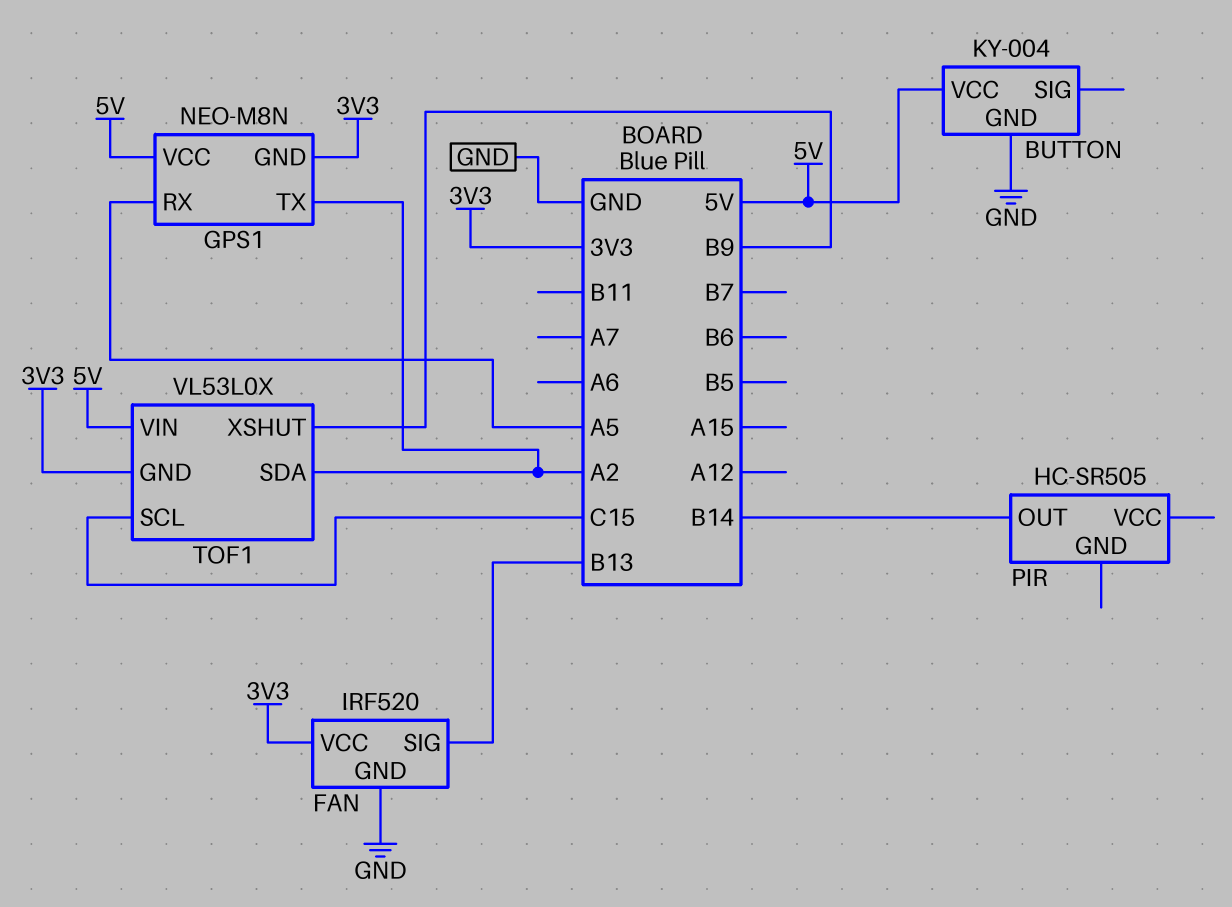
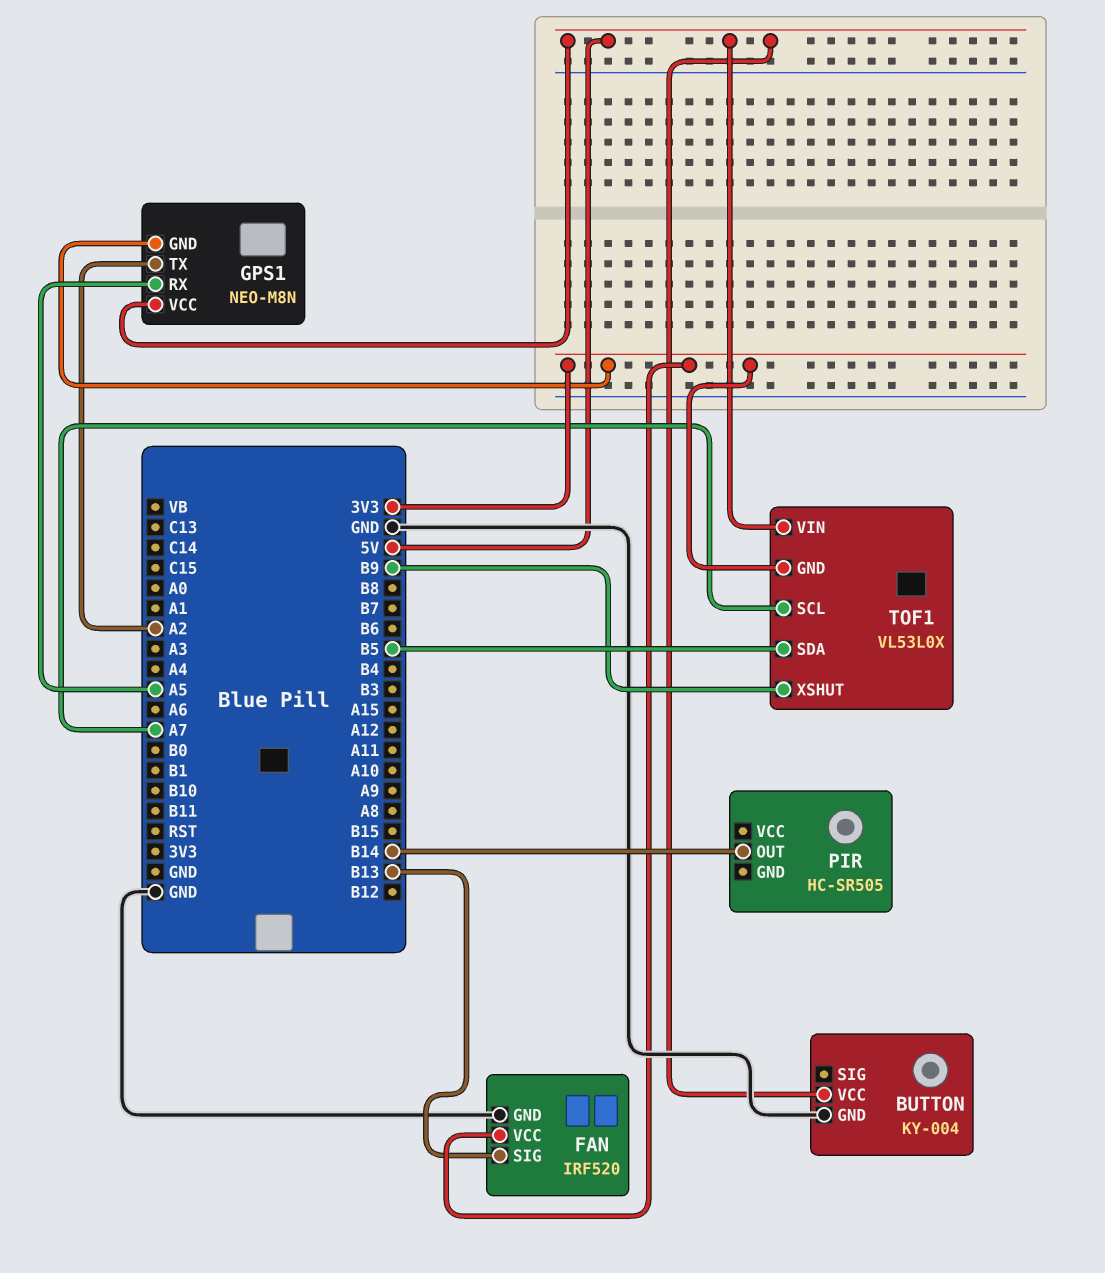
TOF1 pin SCL: C15 -> A7
TOF1 pin SDA: A2 -> B5

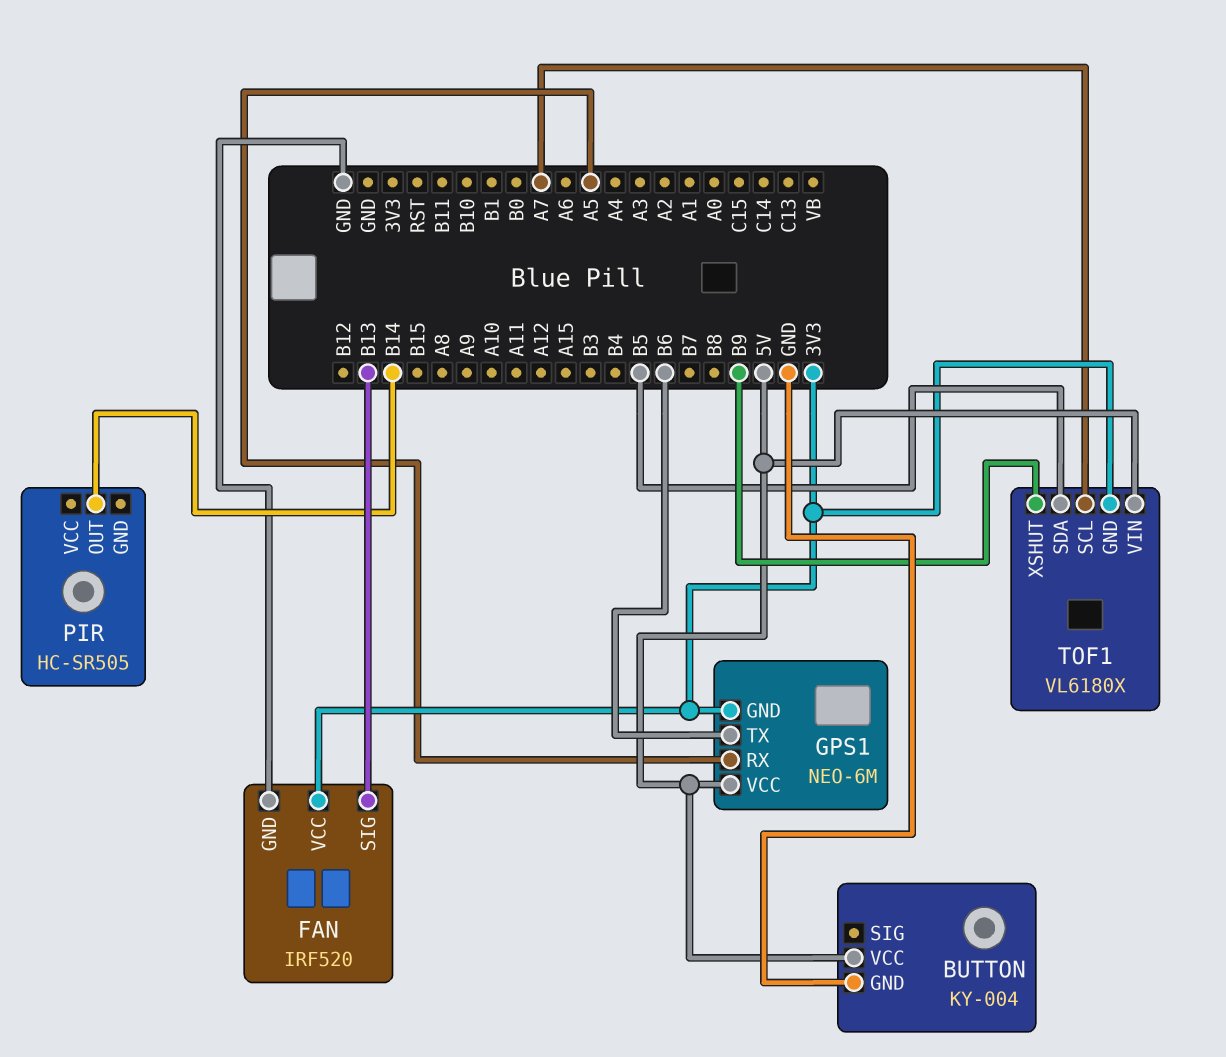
GPS1: NEO-M8N -> NEO-6M
GPS1 pin TX: A2 -> B6
TOF1: VL53L0X -> VL6180X

